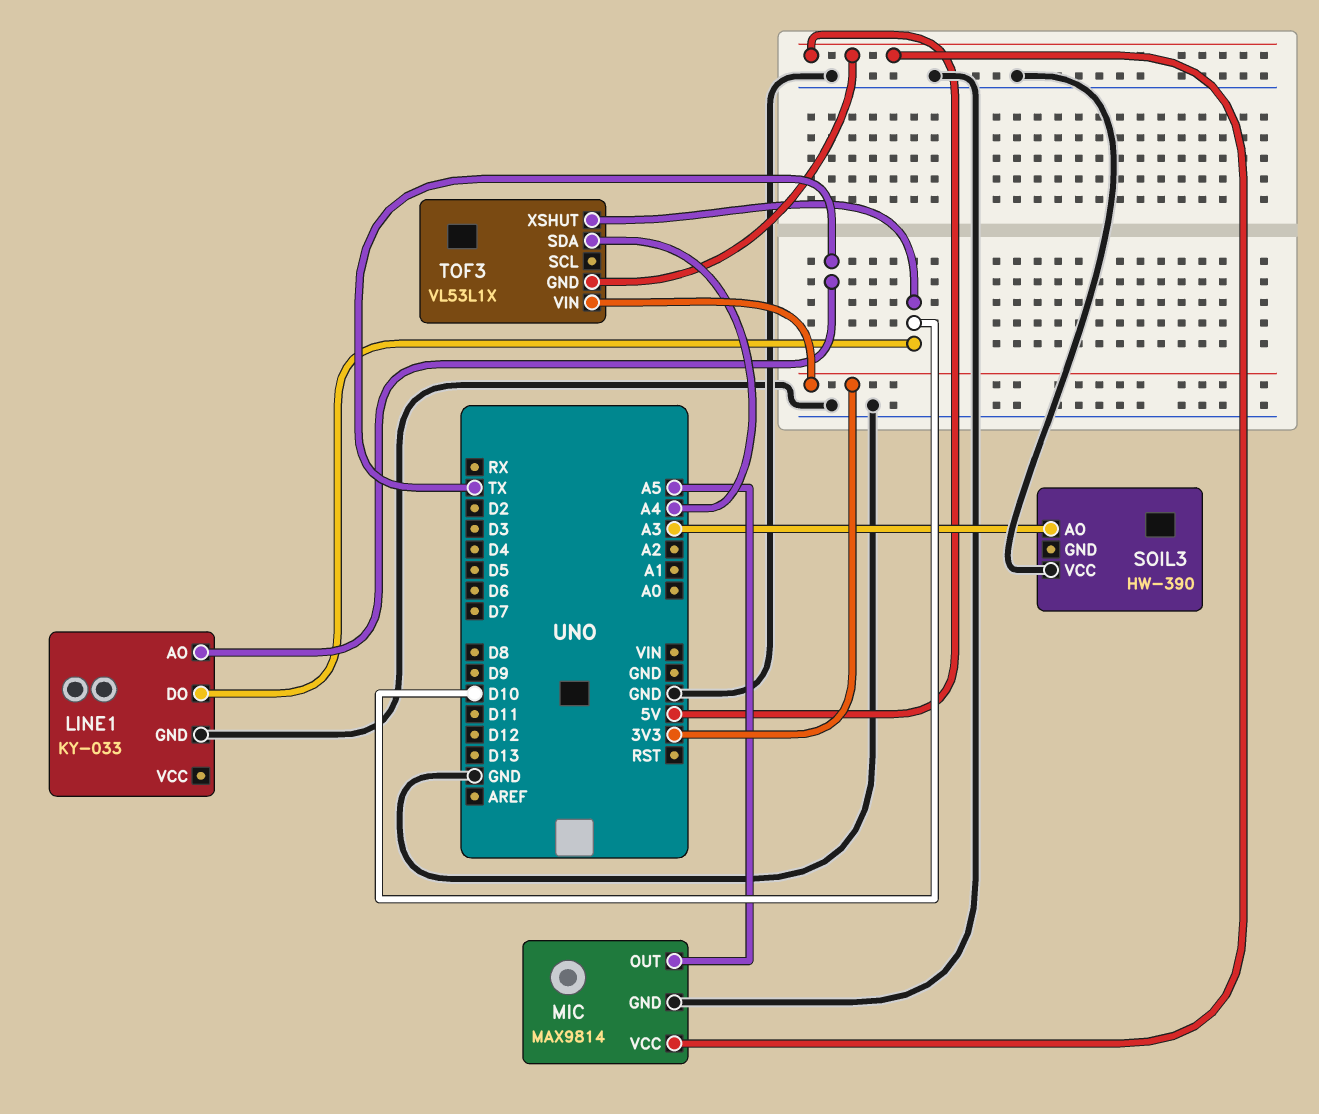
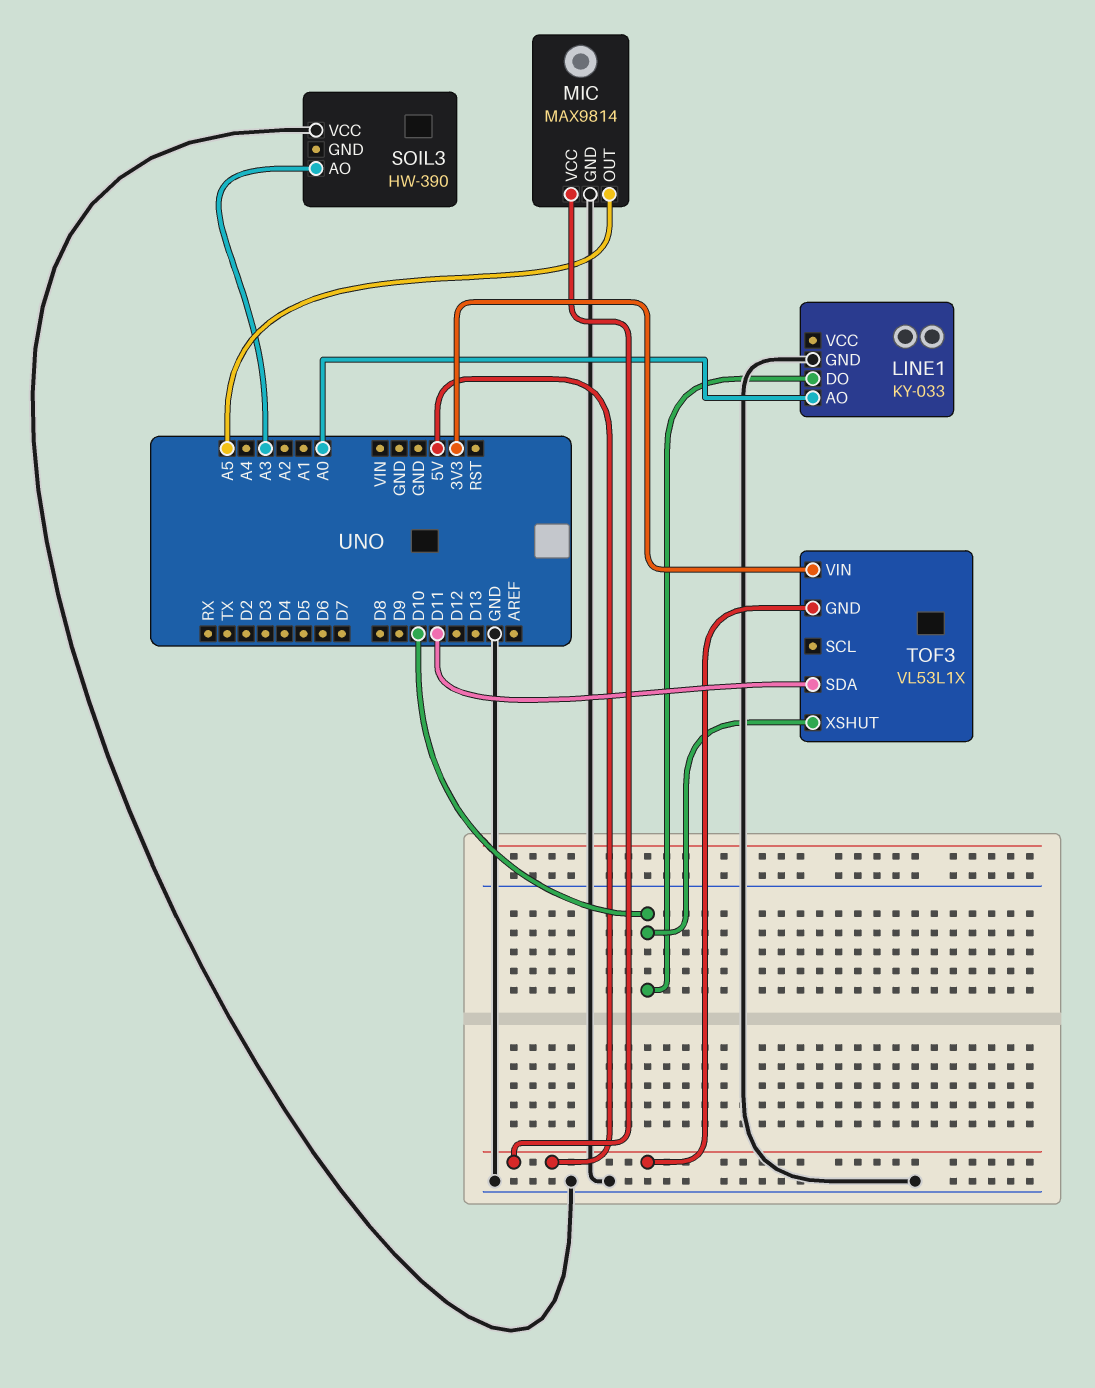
LINE1 pin AO: TX -> A0
TOF3 pin SDA: A4 -> D11

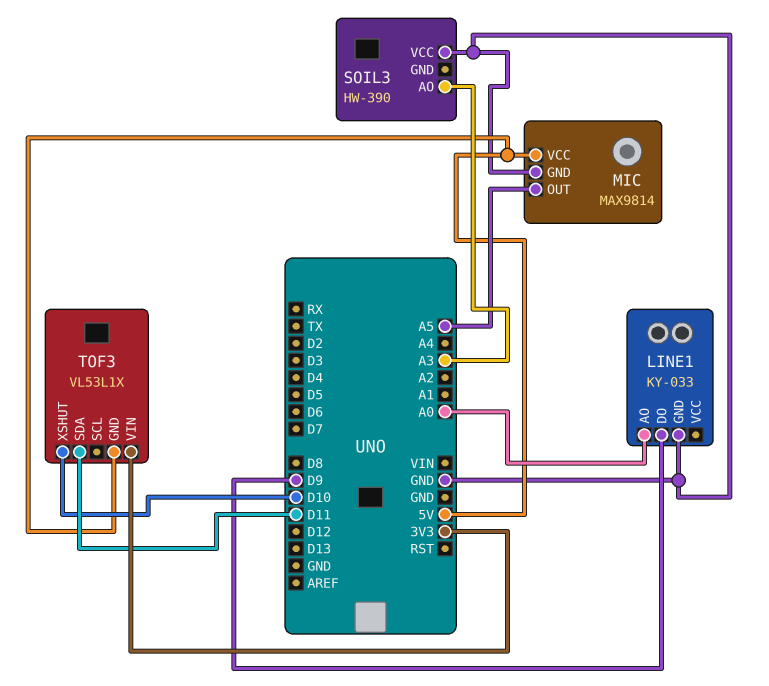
LINE1 pin DO: D10 -> D9

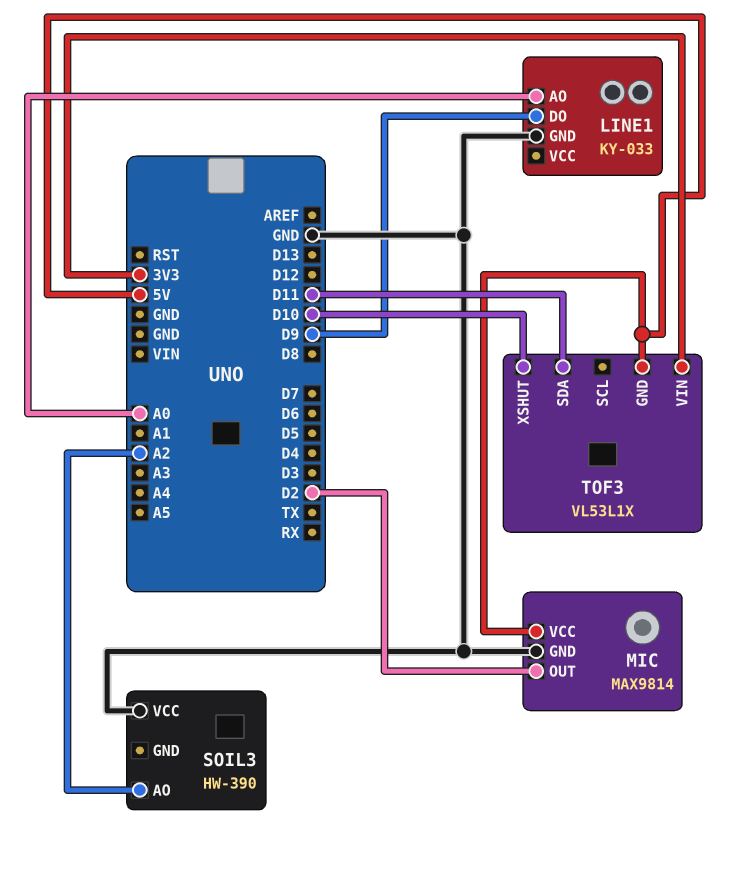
MIC pin OUT: A5 -> D2
SOIL3 pin AO: A3 -> A2

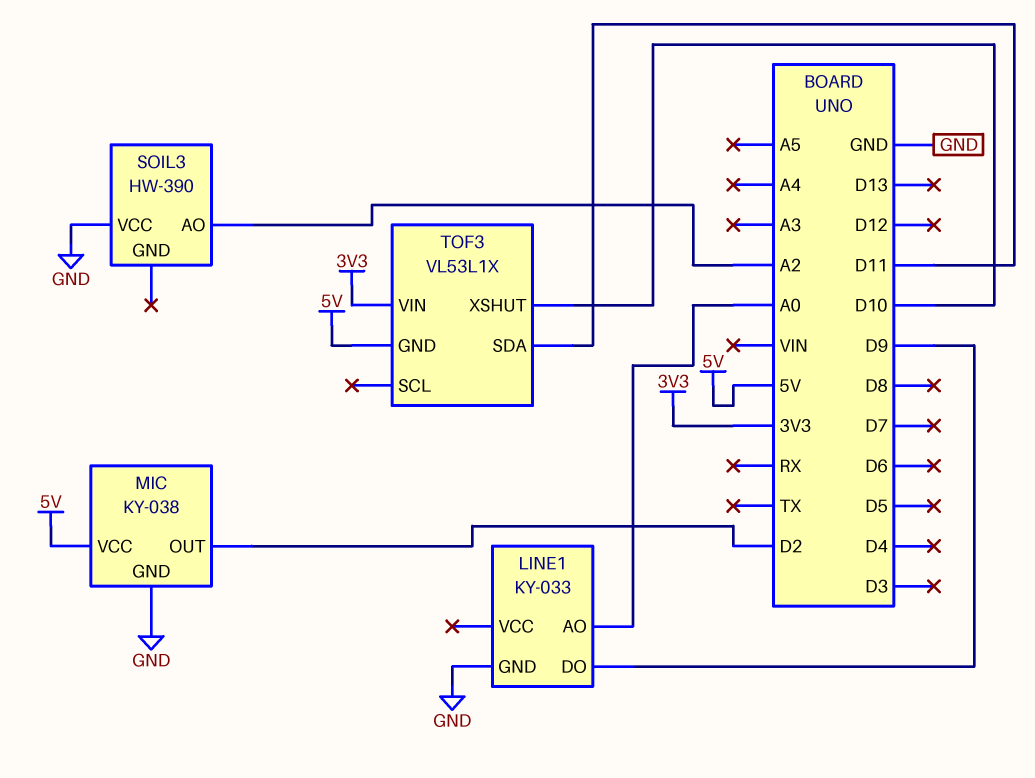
MIC: MAX9814 -> KY-038

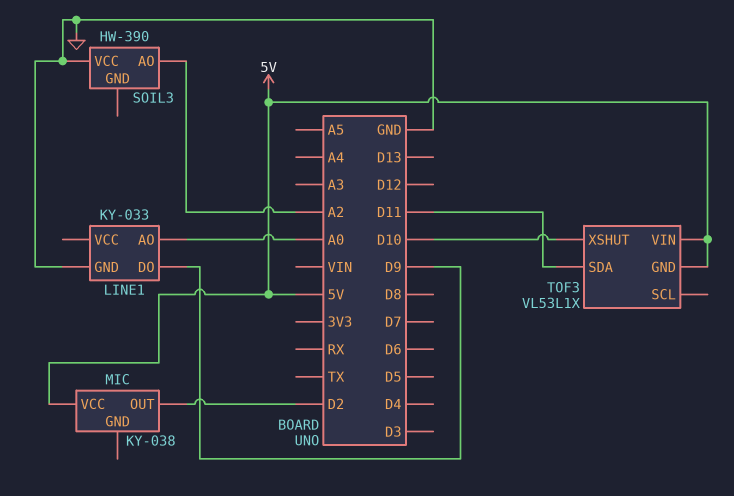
MIC pin GND: GND -> none
TOF3 pin VIN: 3V3 -> 5V

